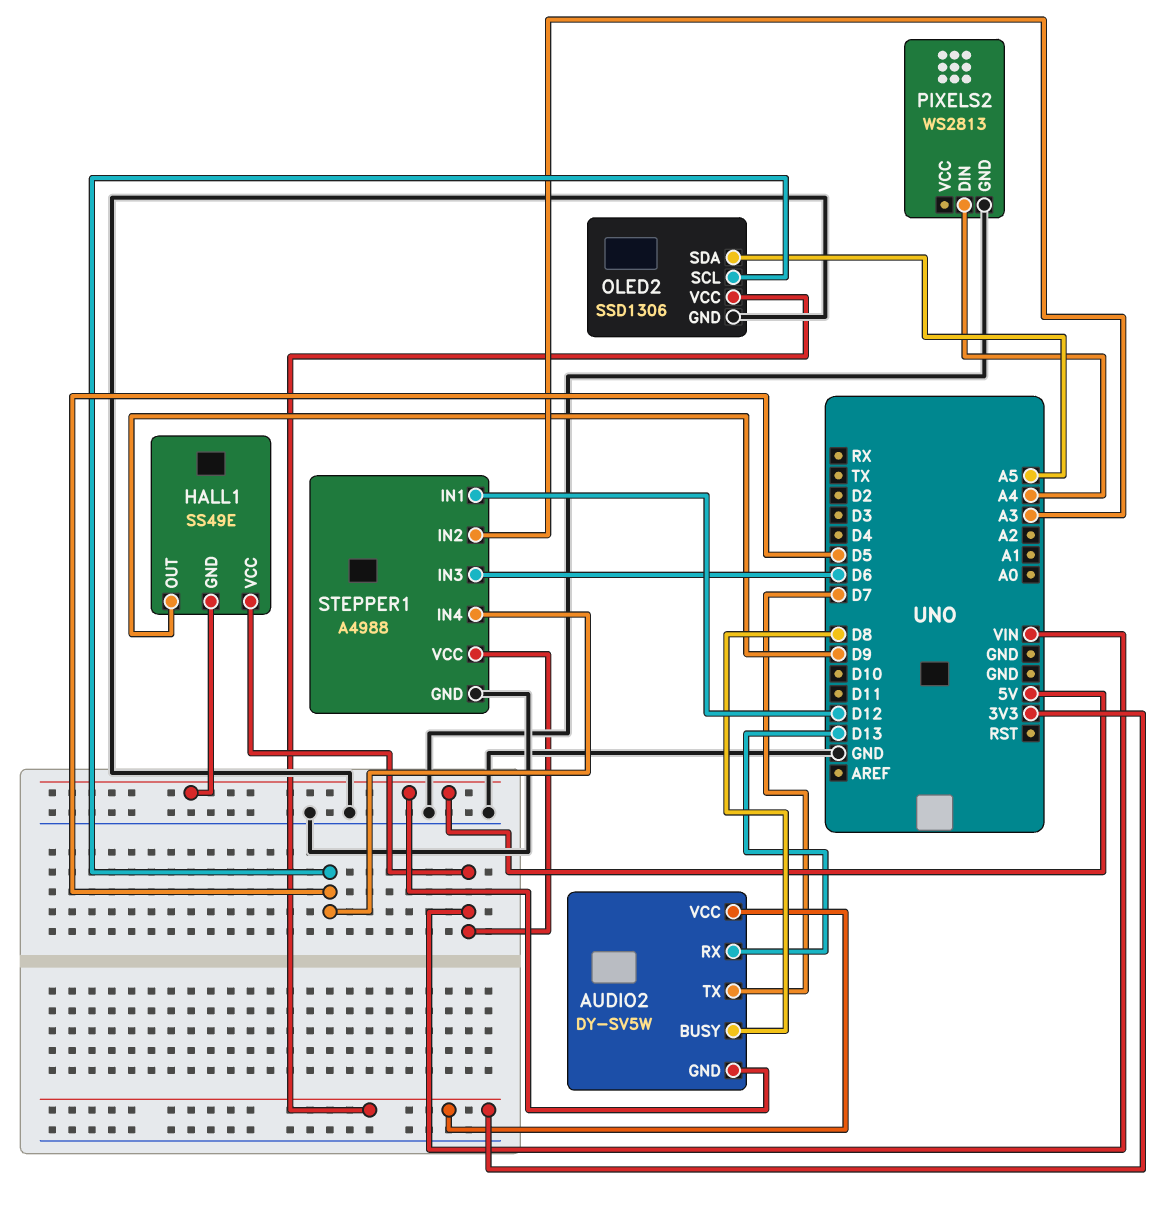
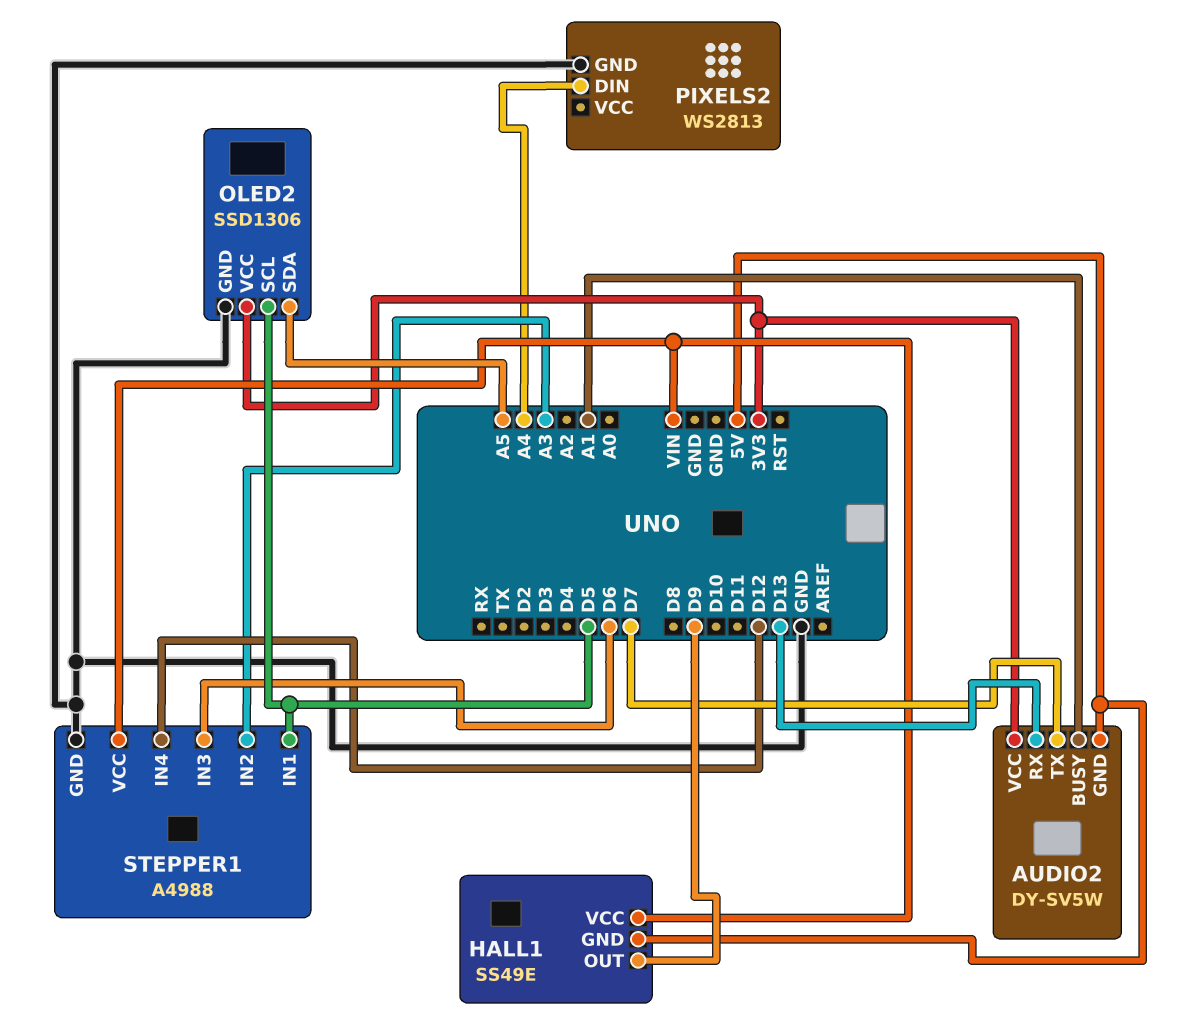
AUDIO2 pin BUSY: D8 -> A1
STEPPER1 pin IN1: D12 -> D5
STEPPER1 pin IN4: D5 -> D12

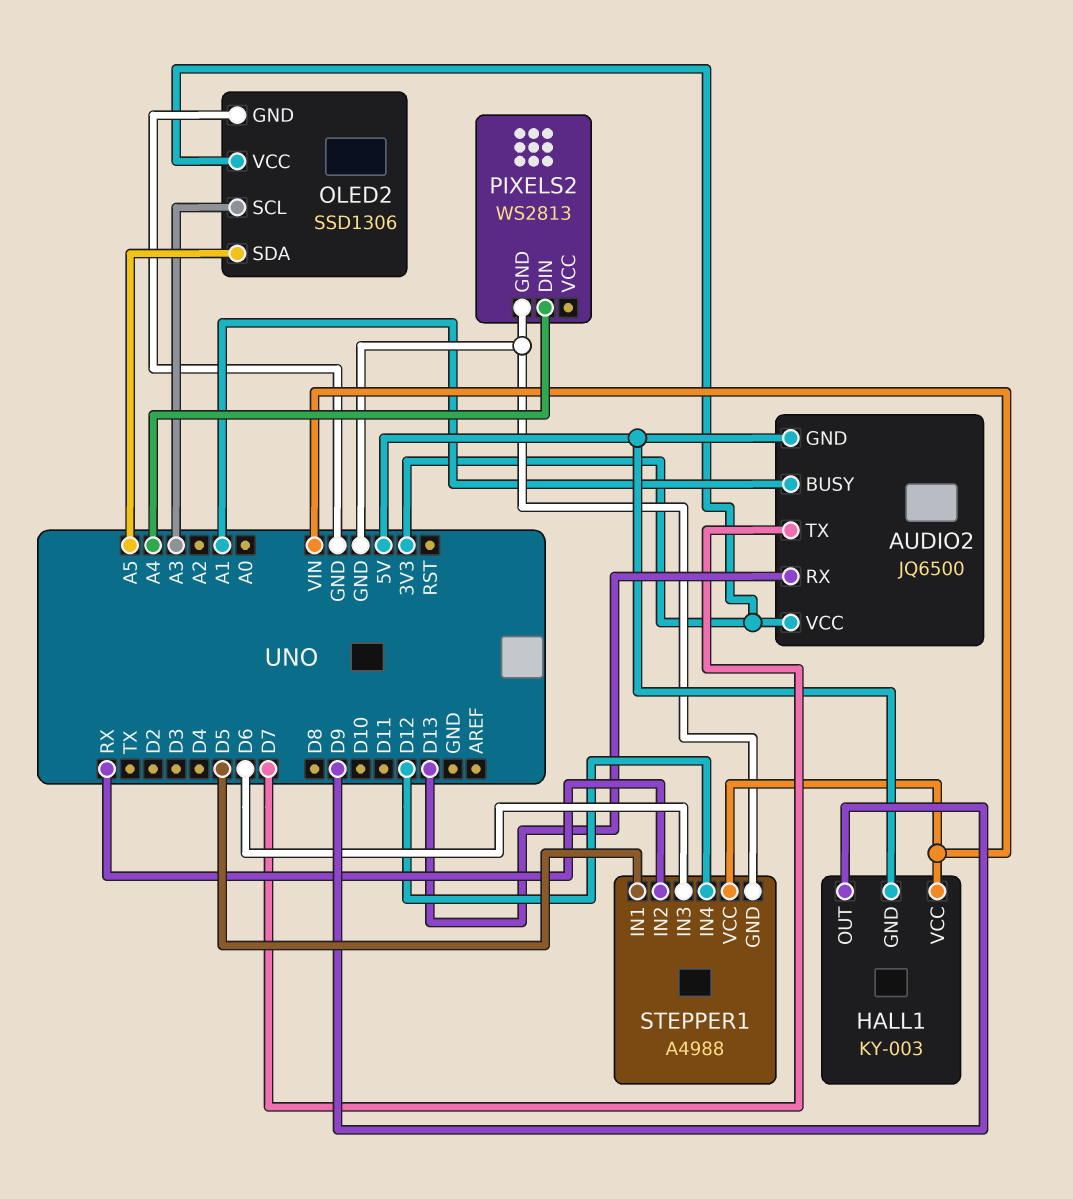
AUDIO2: DY-SV5W -> JQ6500
HALL1: SS49E -> KY-003
OLED2 pin SCL: D5 -> A3
STEPPER1 pin IN2: A3 -> RX

